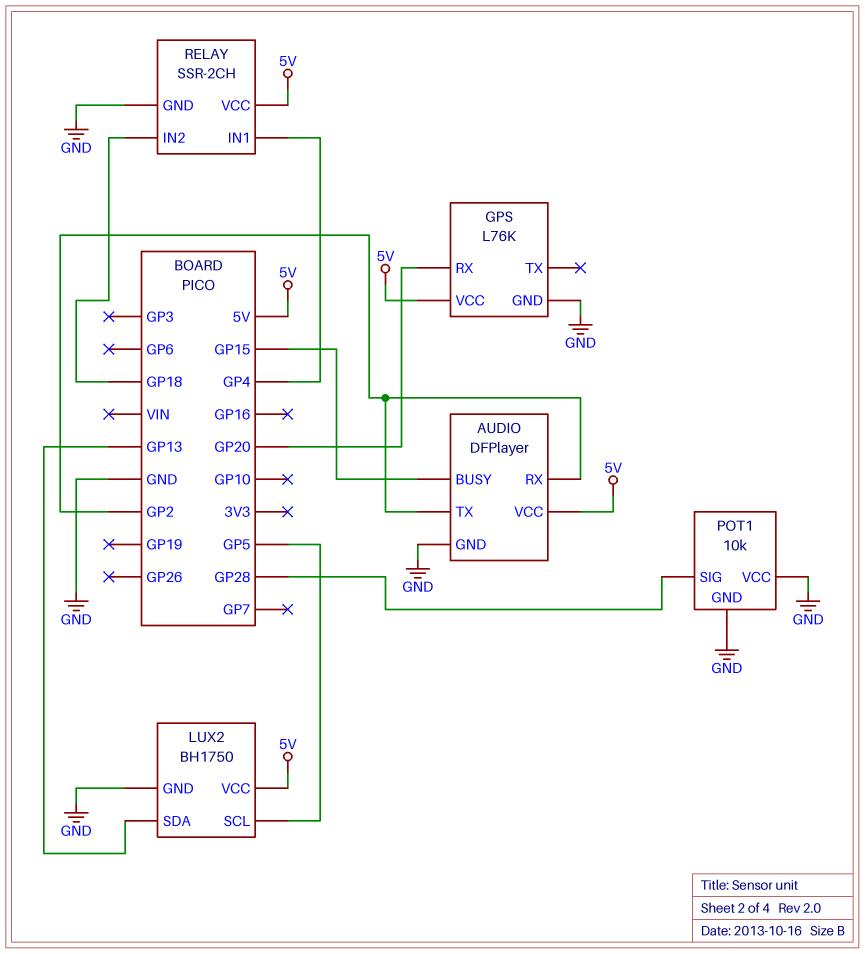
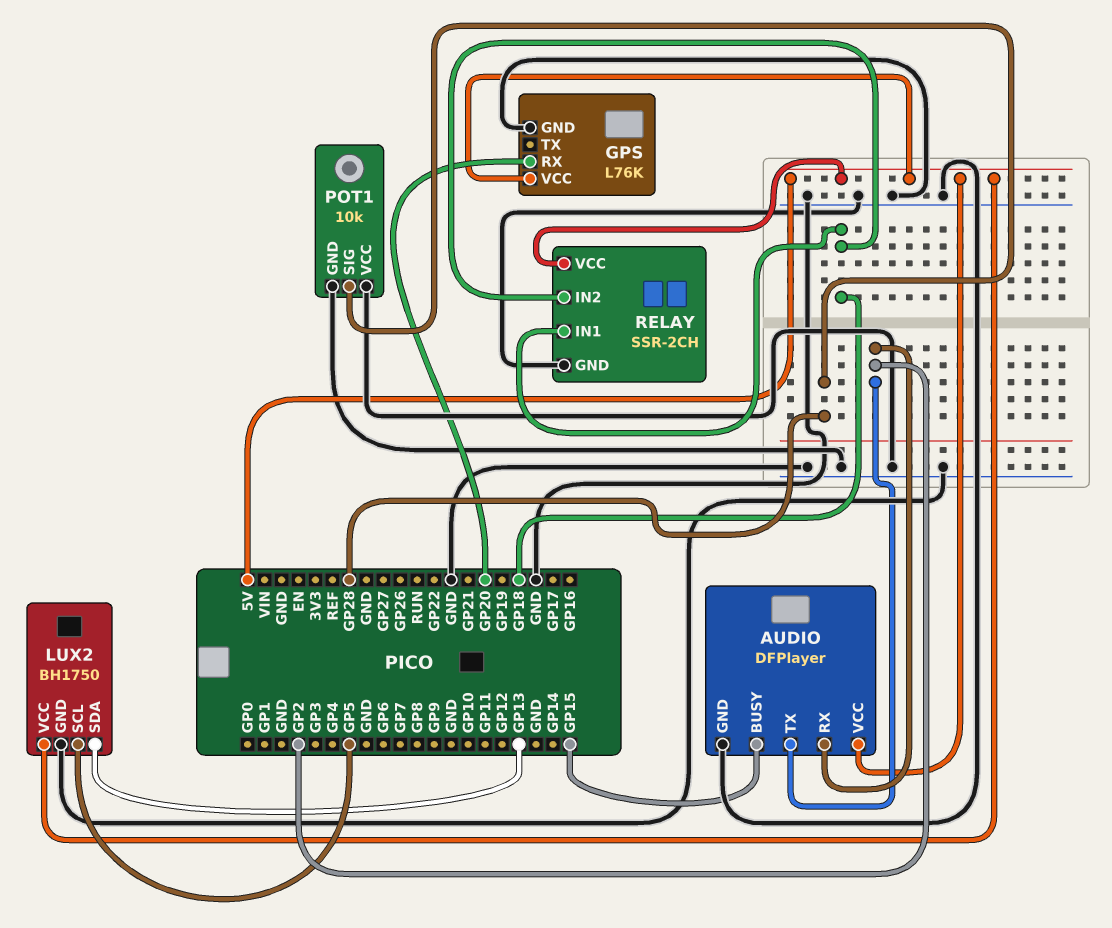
RELAY pin IN1: GP4 -> GP18

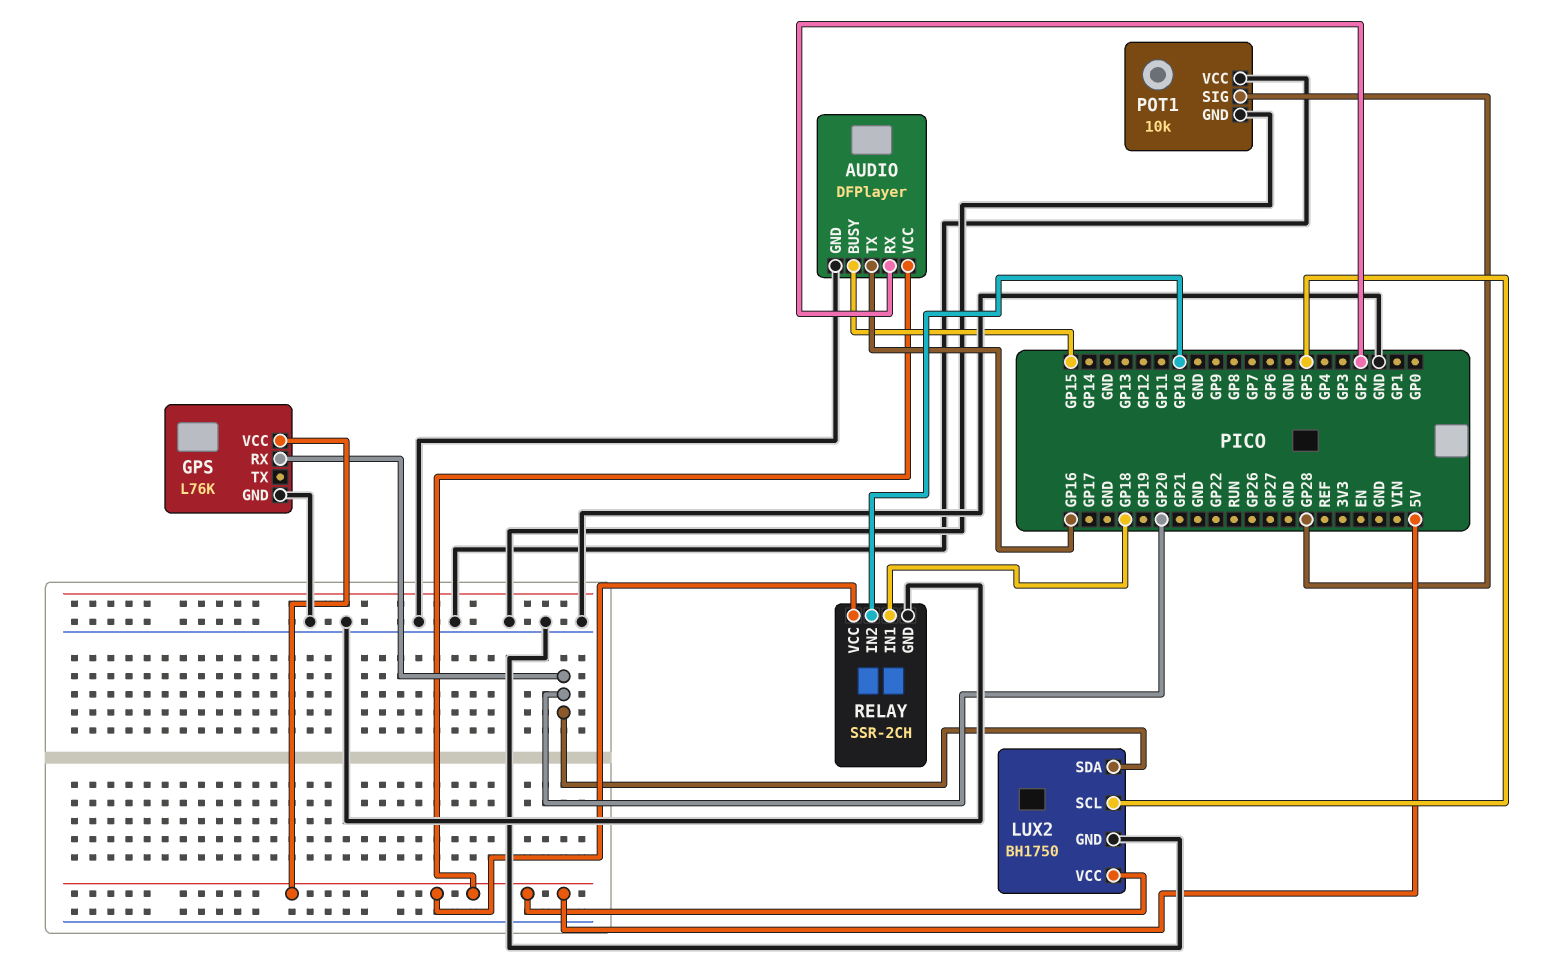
AUDIO pin TX: GP2 -> GP16
LUX2 pin SDA: GP13 -> GP20
RELAY pin IN2: GP18 -> GP10

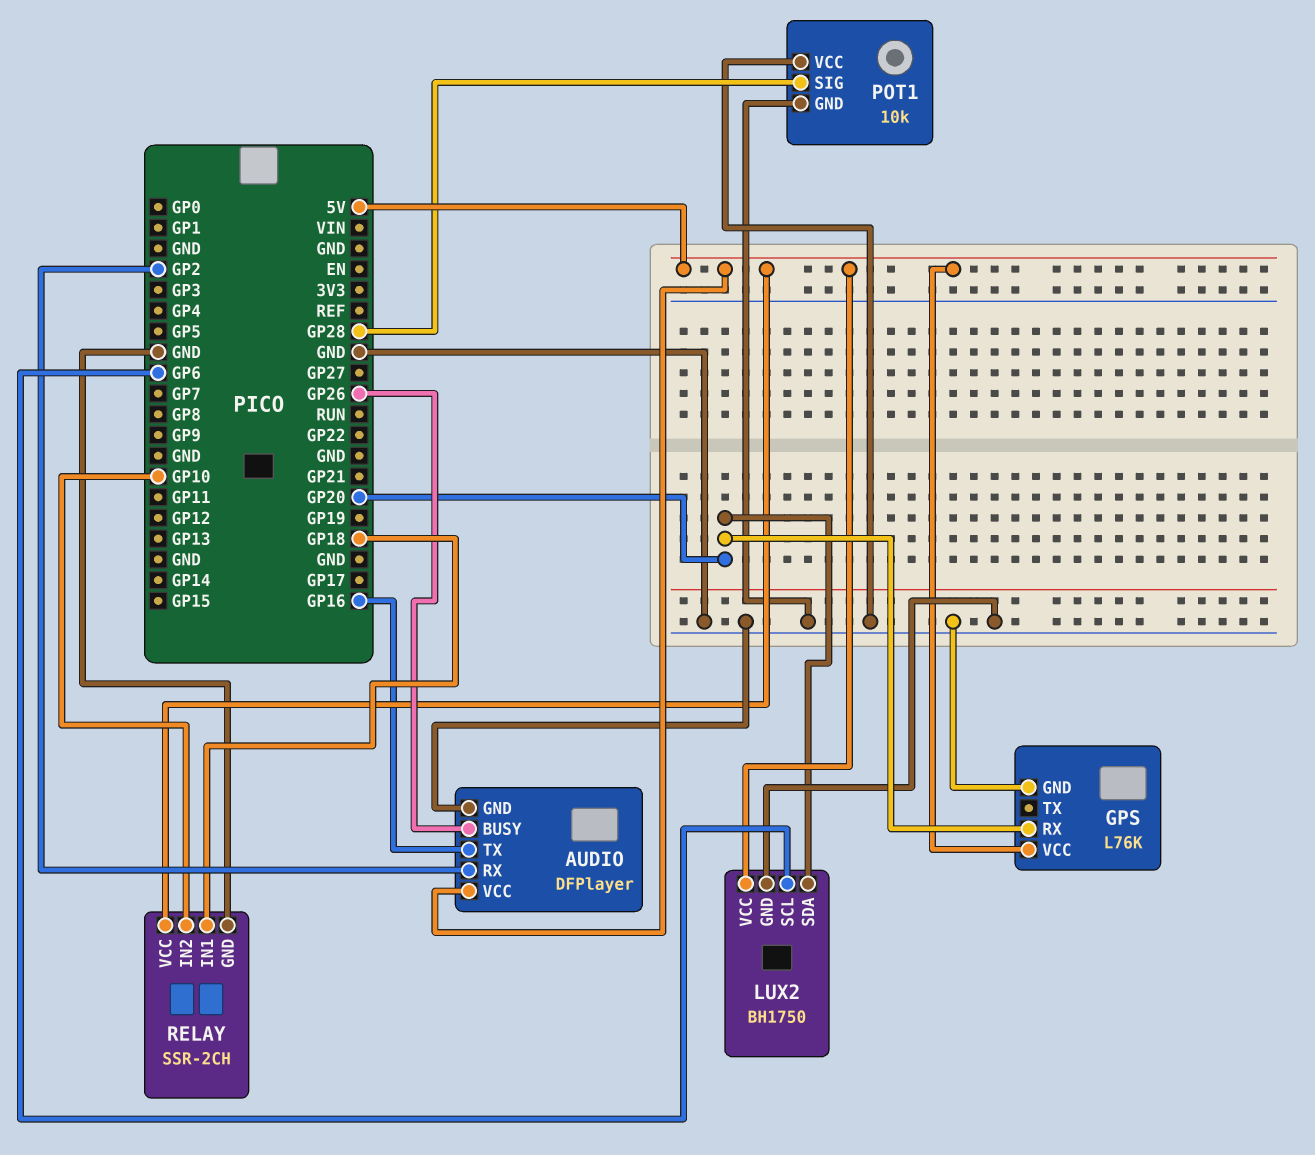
AUDIO pin BUSY: GP15 -> GP26
LUX2 pin SCL: GP5 -> GP6

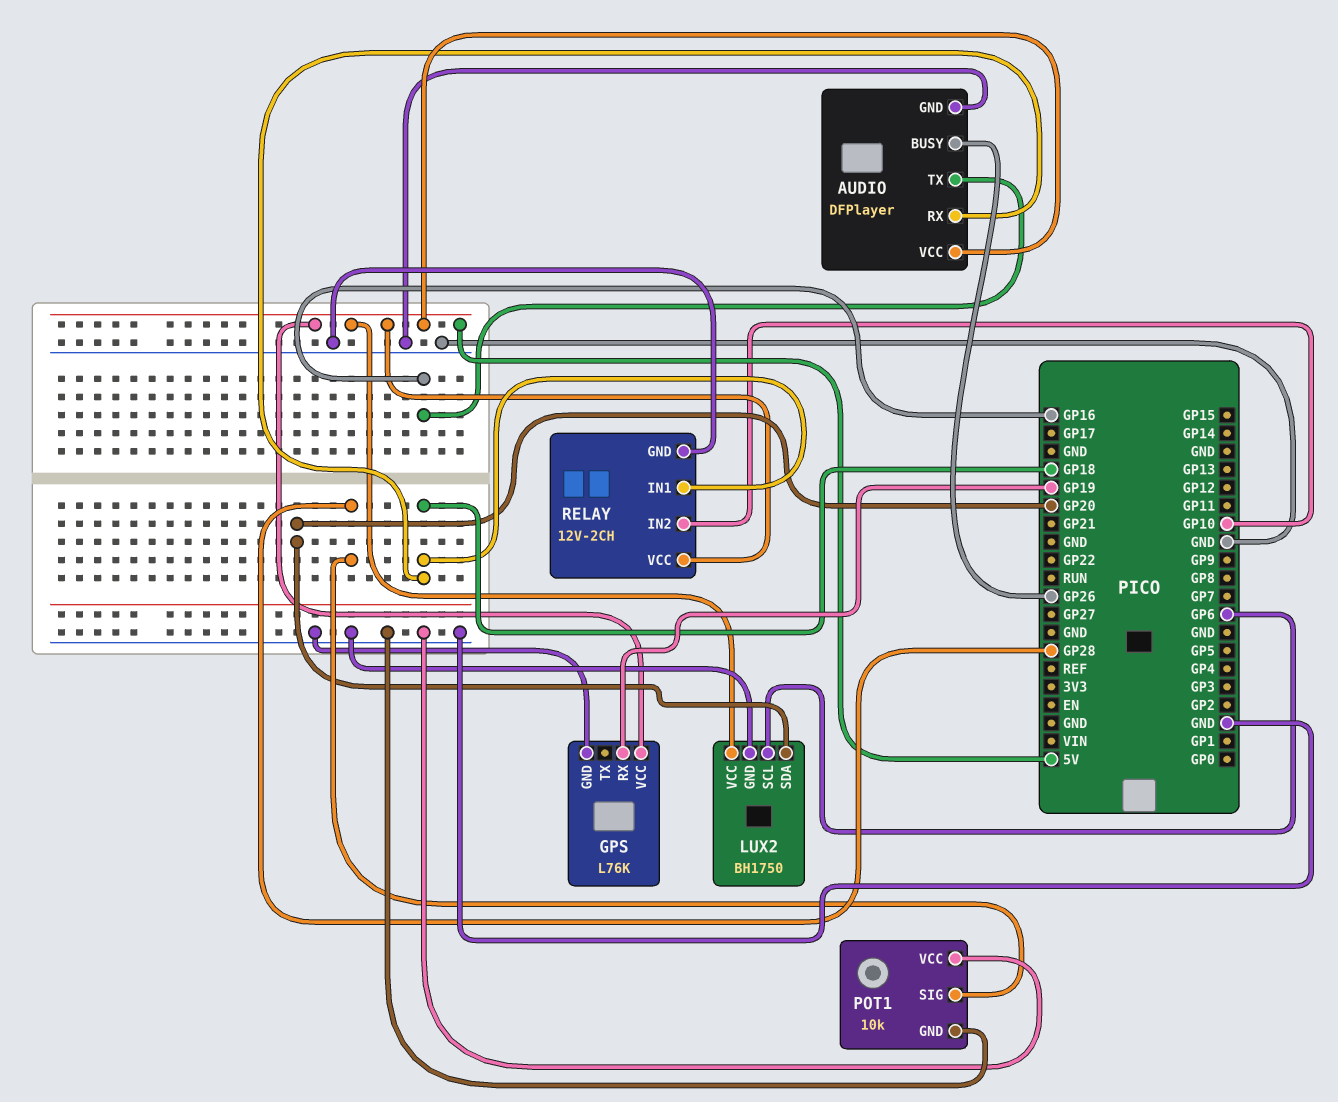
AUDIO pin RX: GP2 -> GP18
GPS pin RX: GP20 -> GP19
RELAY: SSR-2CH -> 12V-2CH

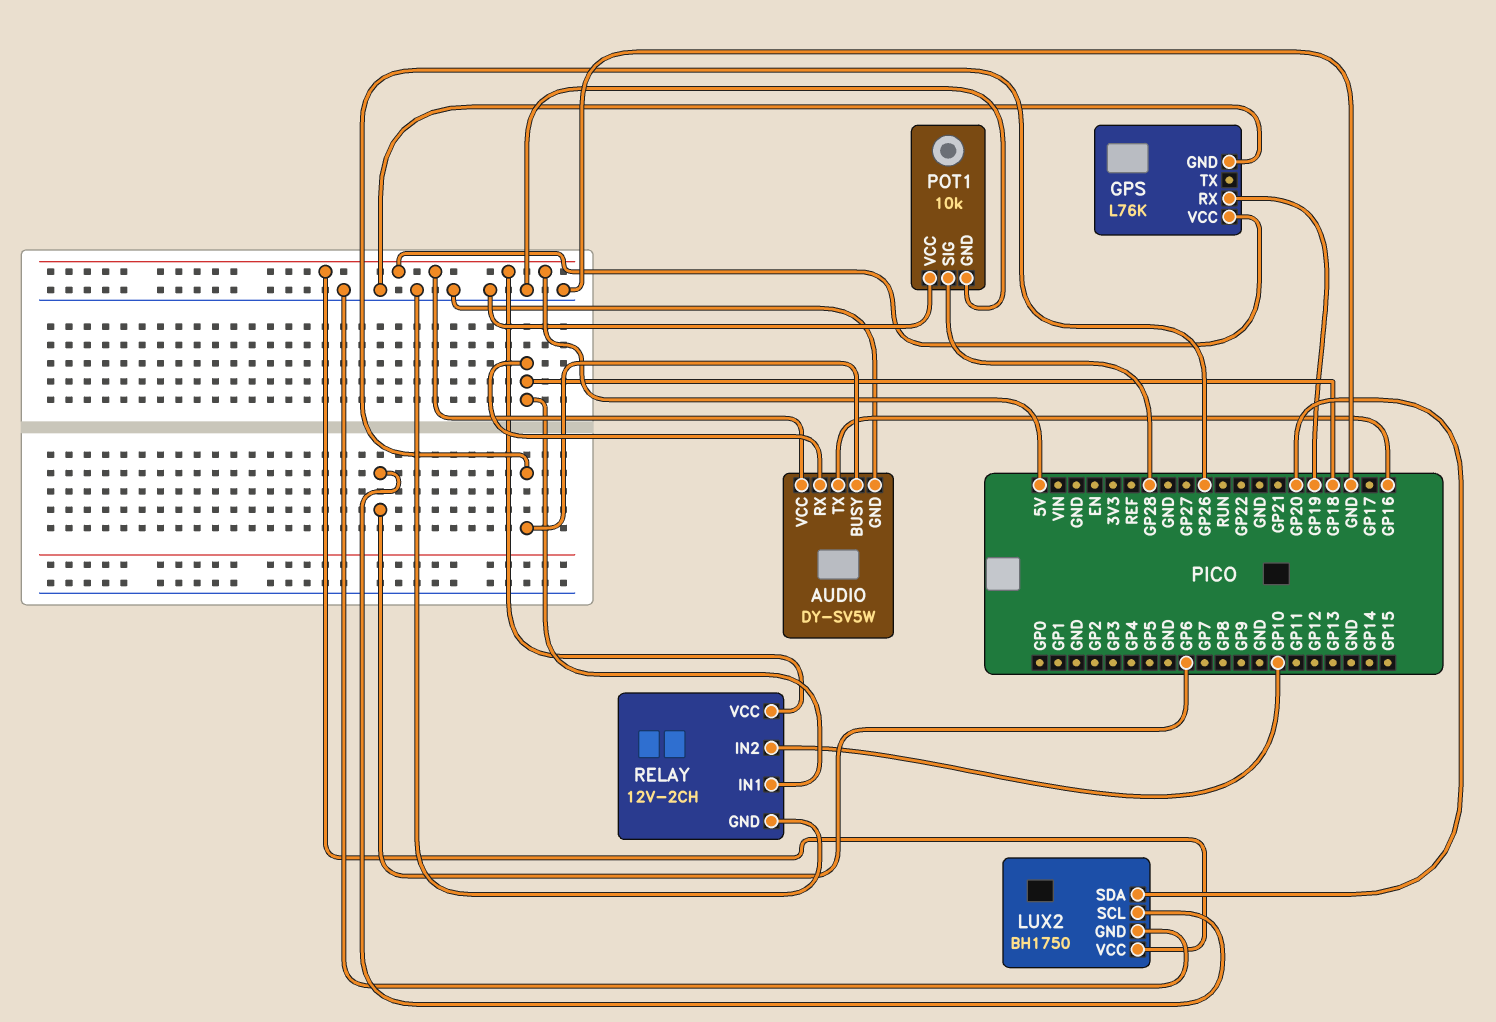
AUDIO: DFPlayer -> DY-SV5W

